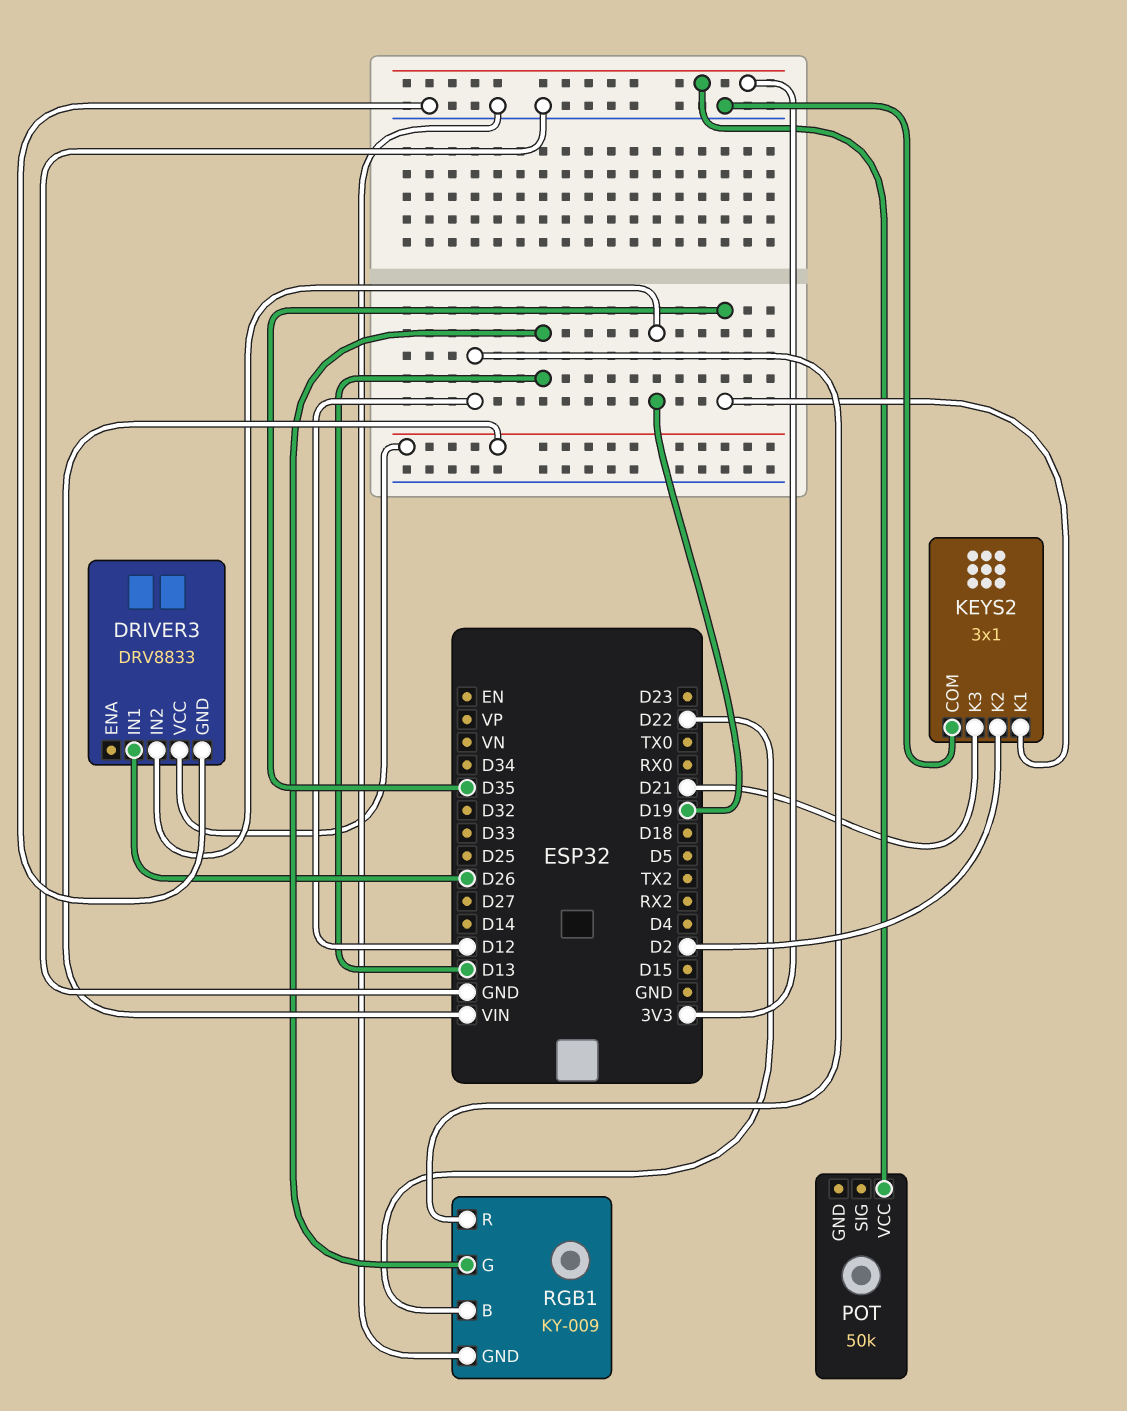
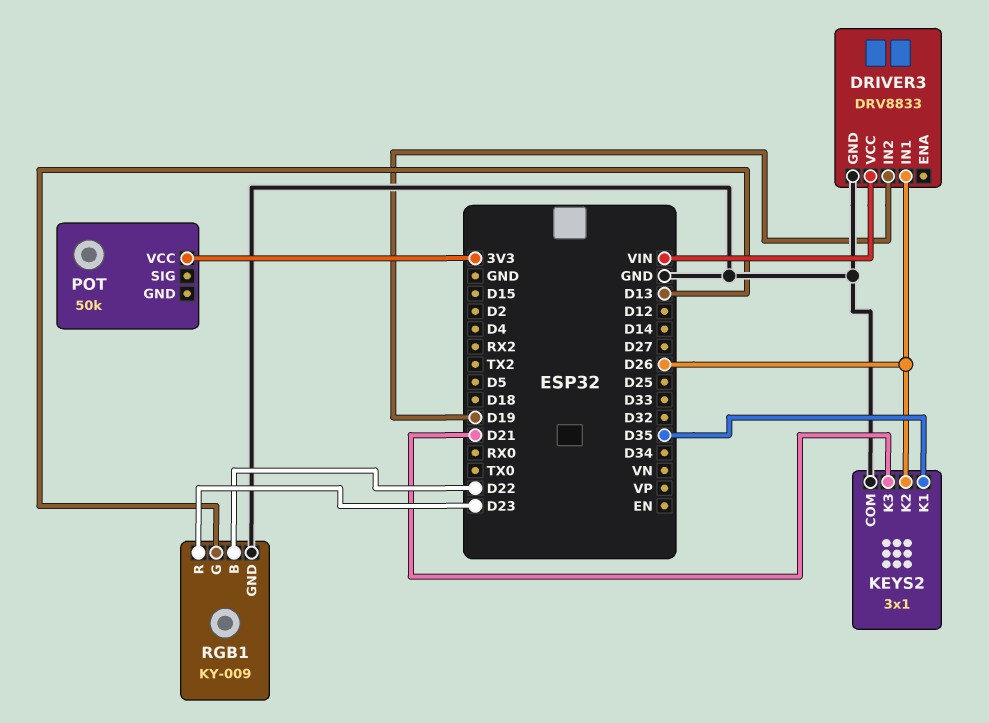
KEYS2 pin K2: D2 -> D26
RGB1 pin R: D12 -> D23

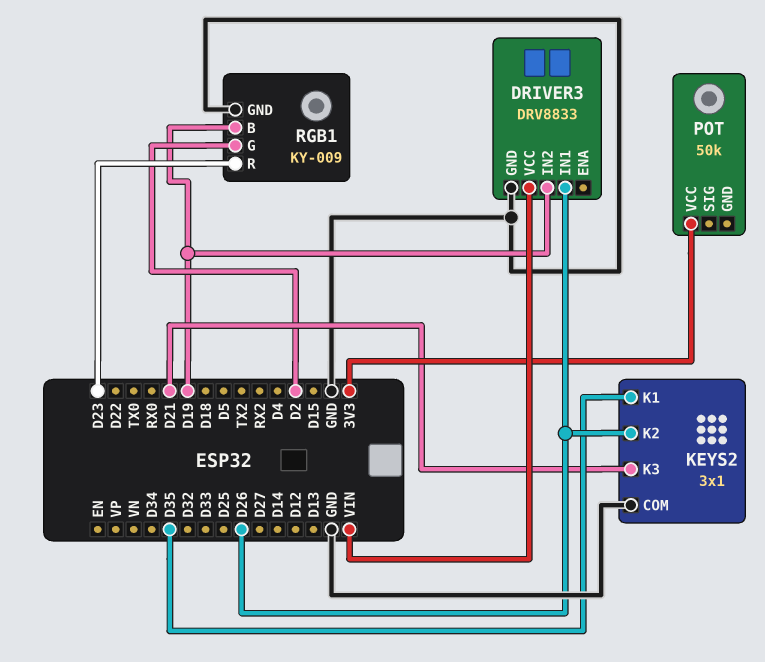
RGB1 pin B: D22 -> D19
RGB1 pin G: D13 -> D2

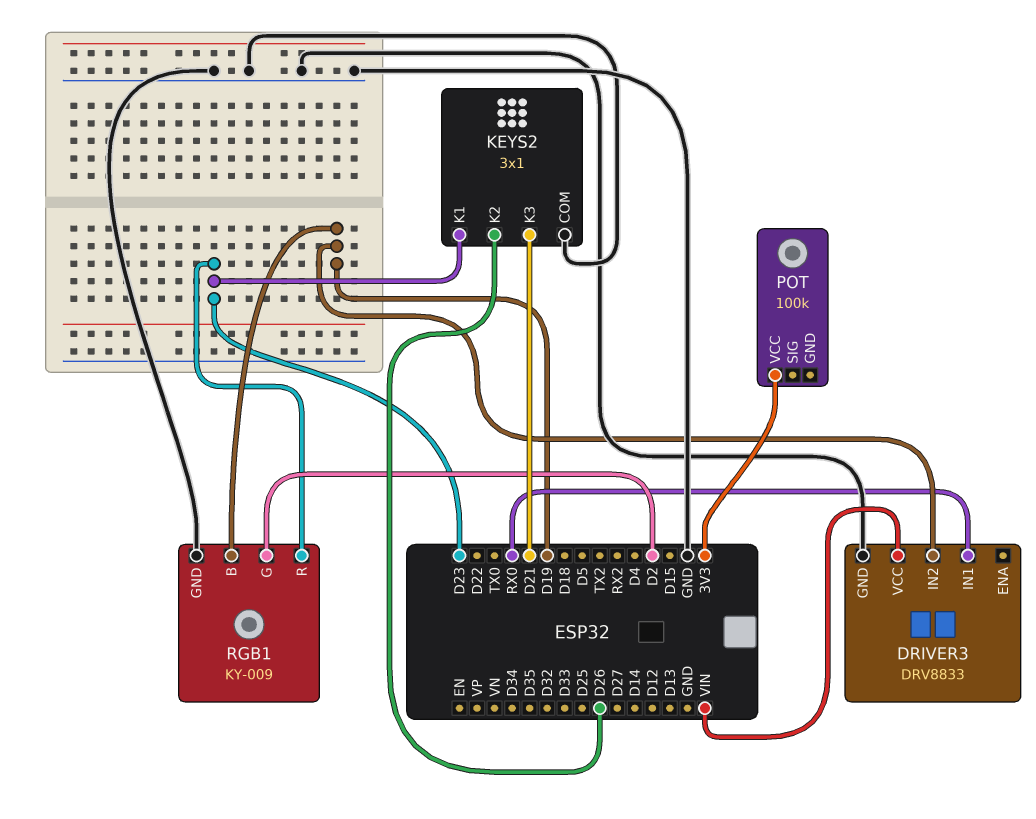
DRIVER3 pin IN1: D26 -> RX0
KEYS2 pin K1: D35 -> D23
POT: 50k -> 100k

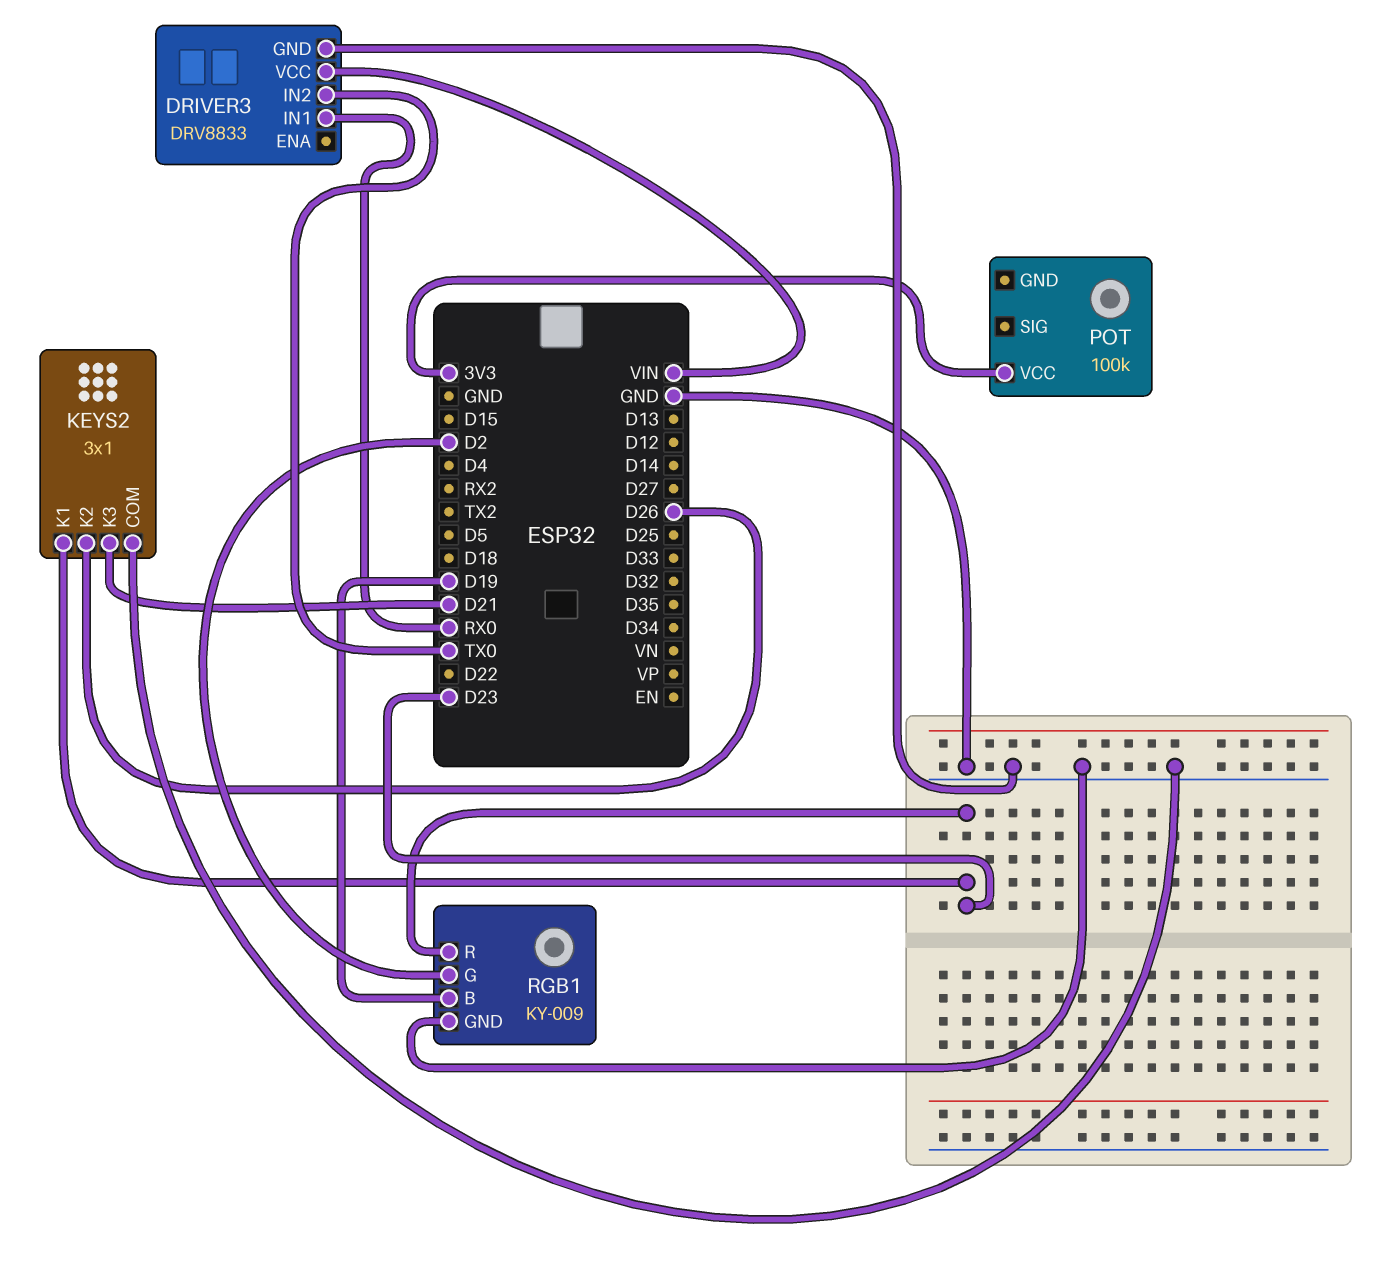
DRIVER3 pin IN2: D19 -> TX0

